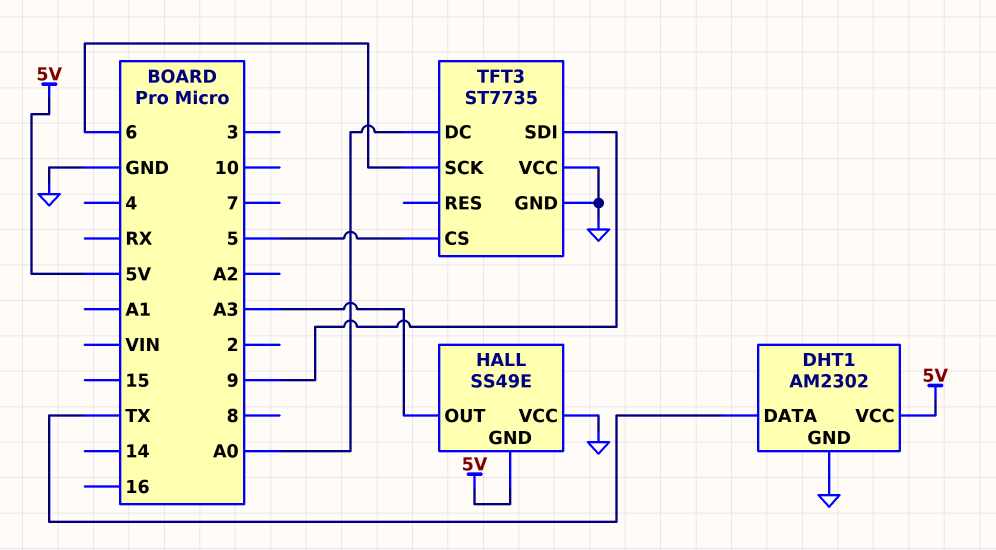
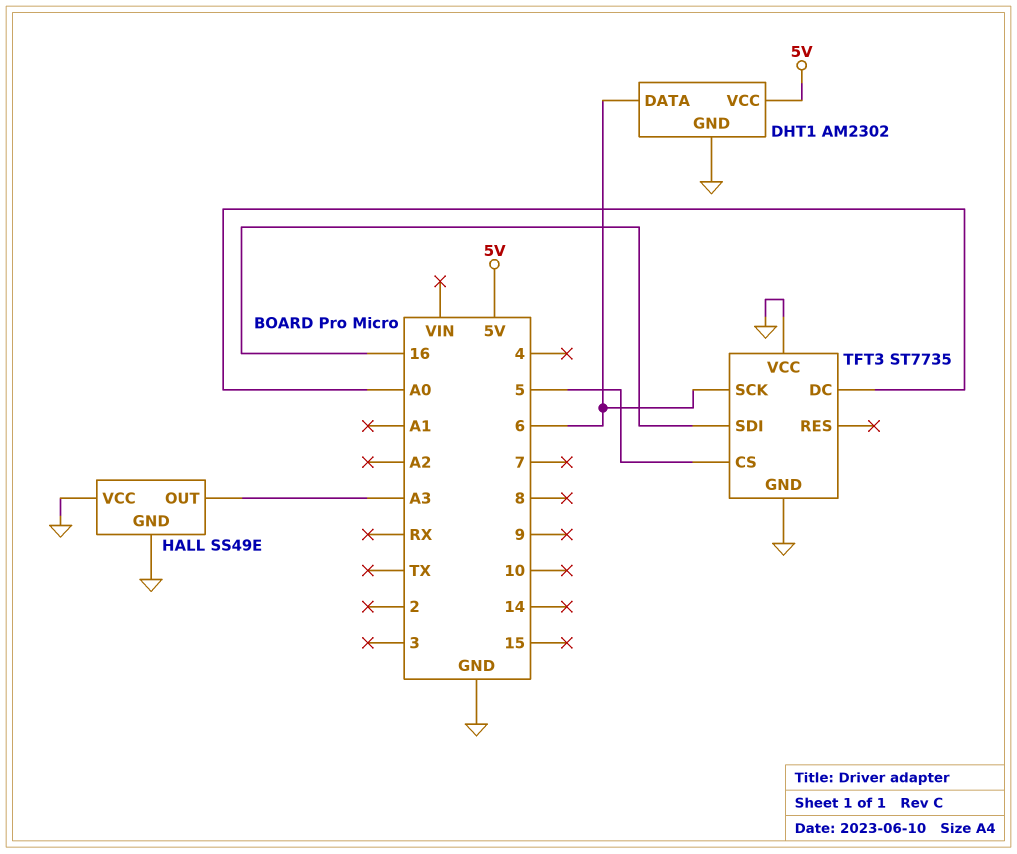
DHT1 pin DATA: TX -> 6
HALL pin GND: 5V -> GND
TFT3 pin SDI: 9 -> 16

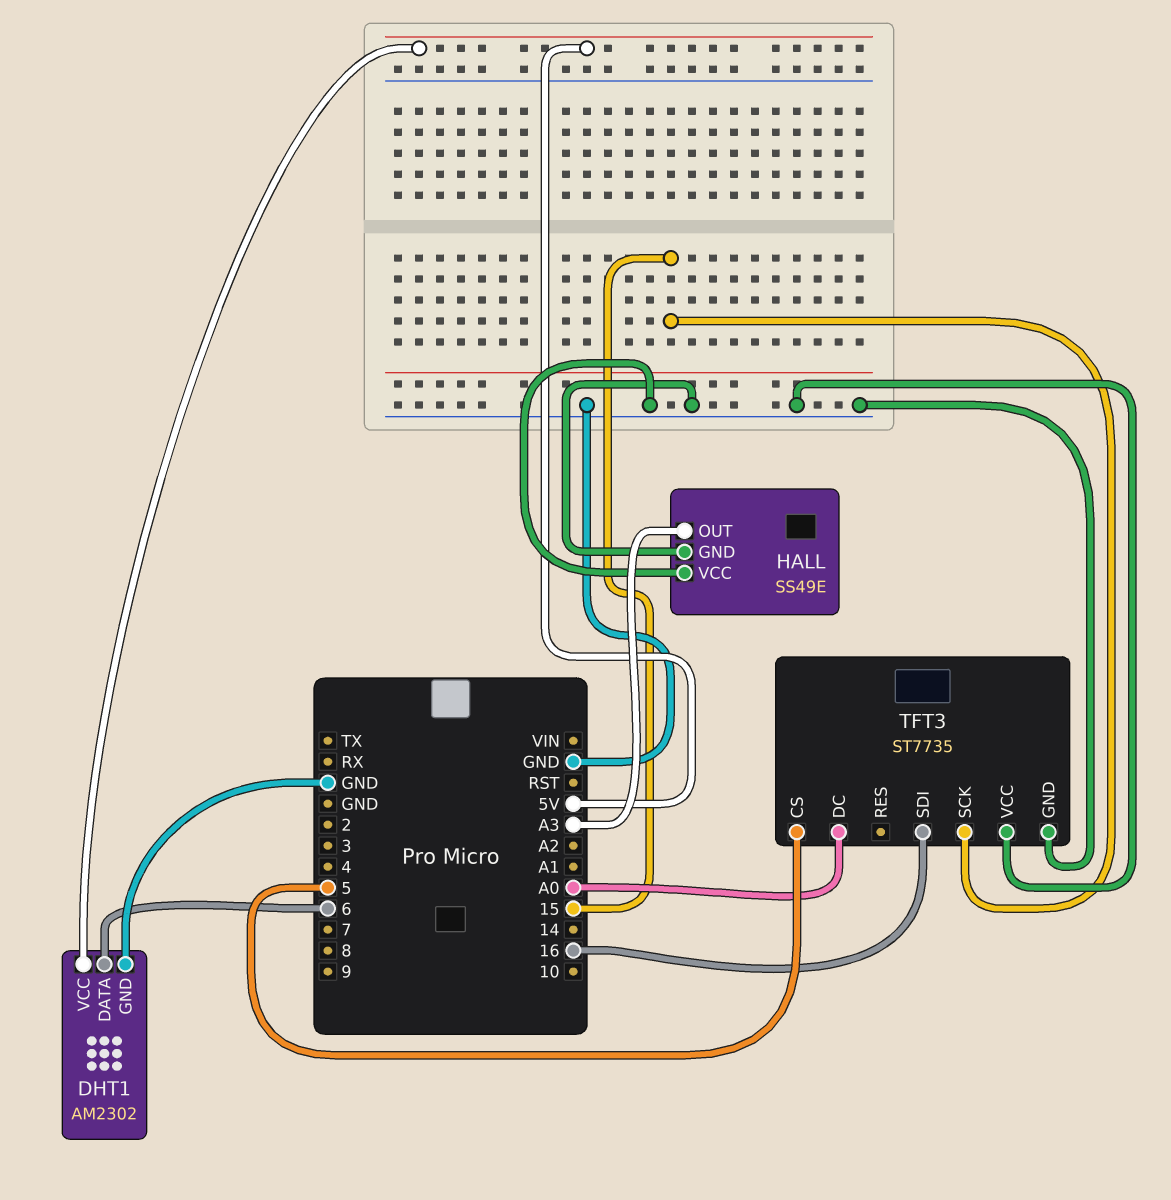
TFT3 pin SCK: 6 -> 15

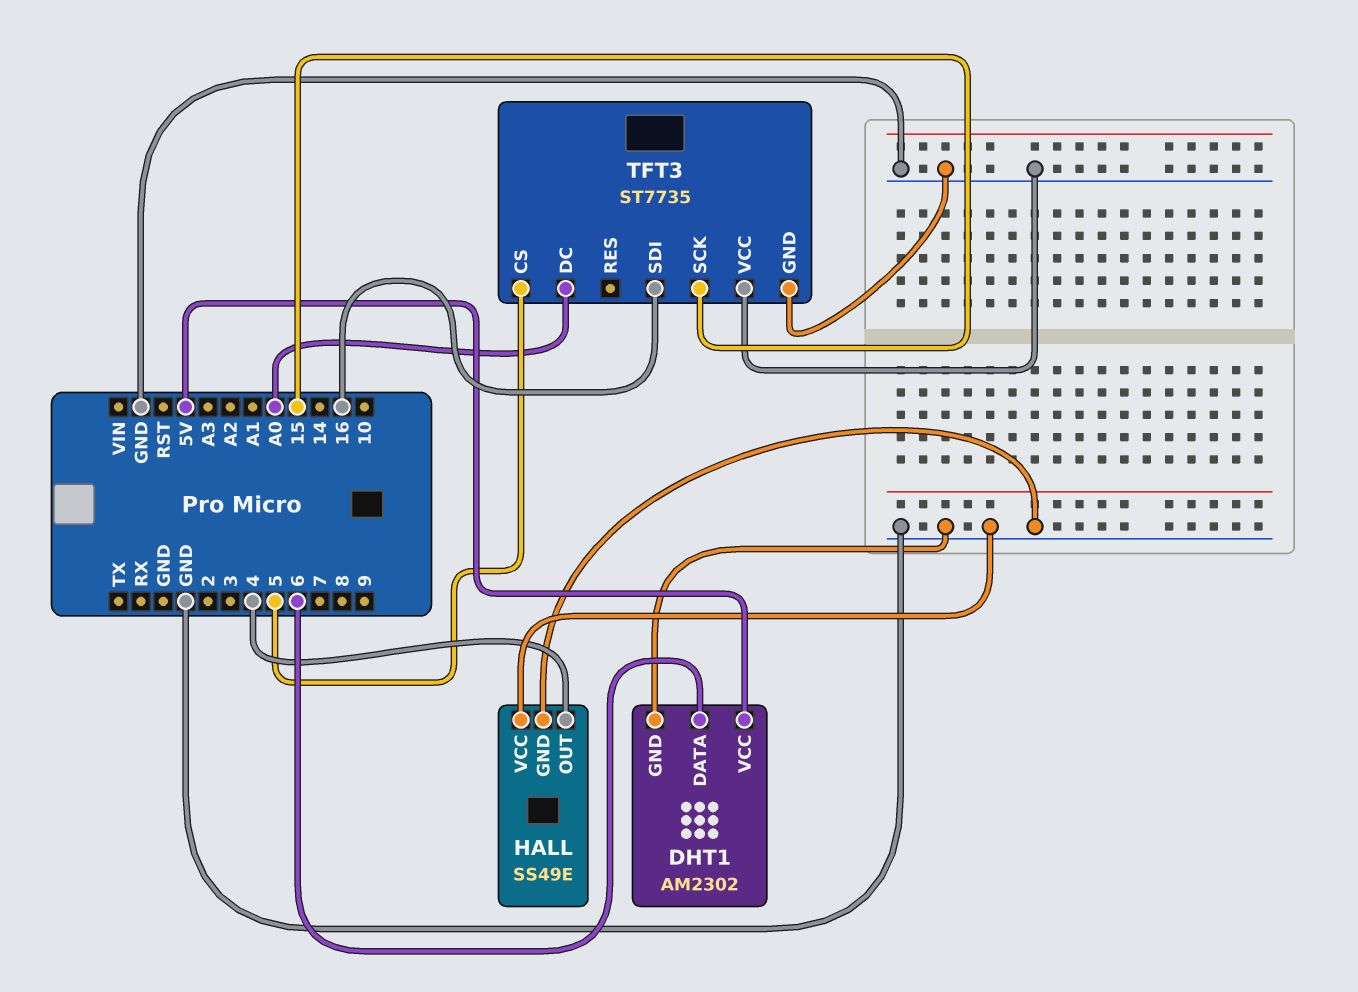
HALL pin OUT: A3 -> 4

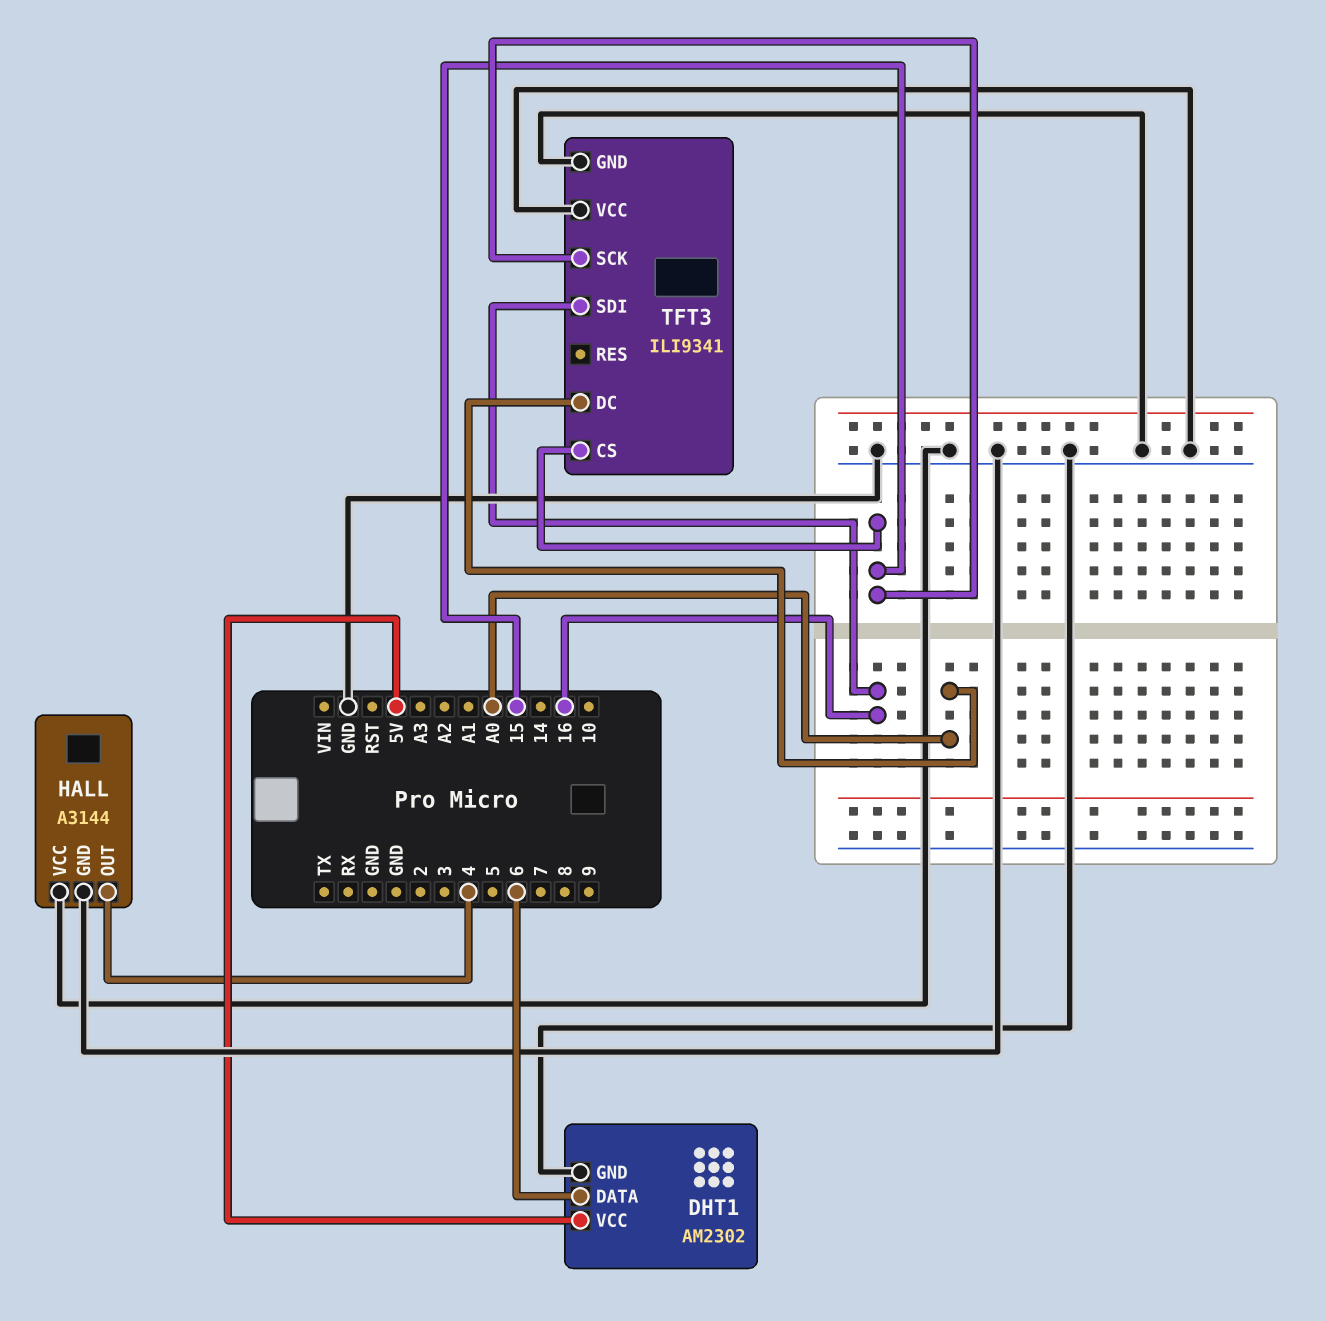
HALL: SS49E -> A3144
TFT3: ST7735 -> ILI9341
TFT3 pin CS: 5 -> 15

